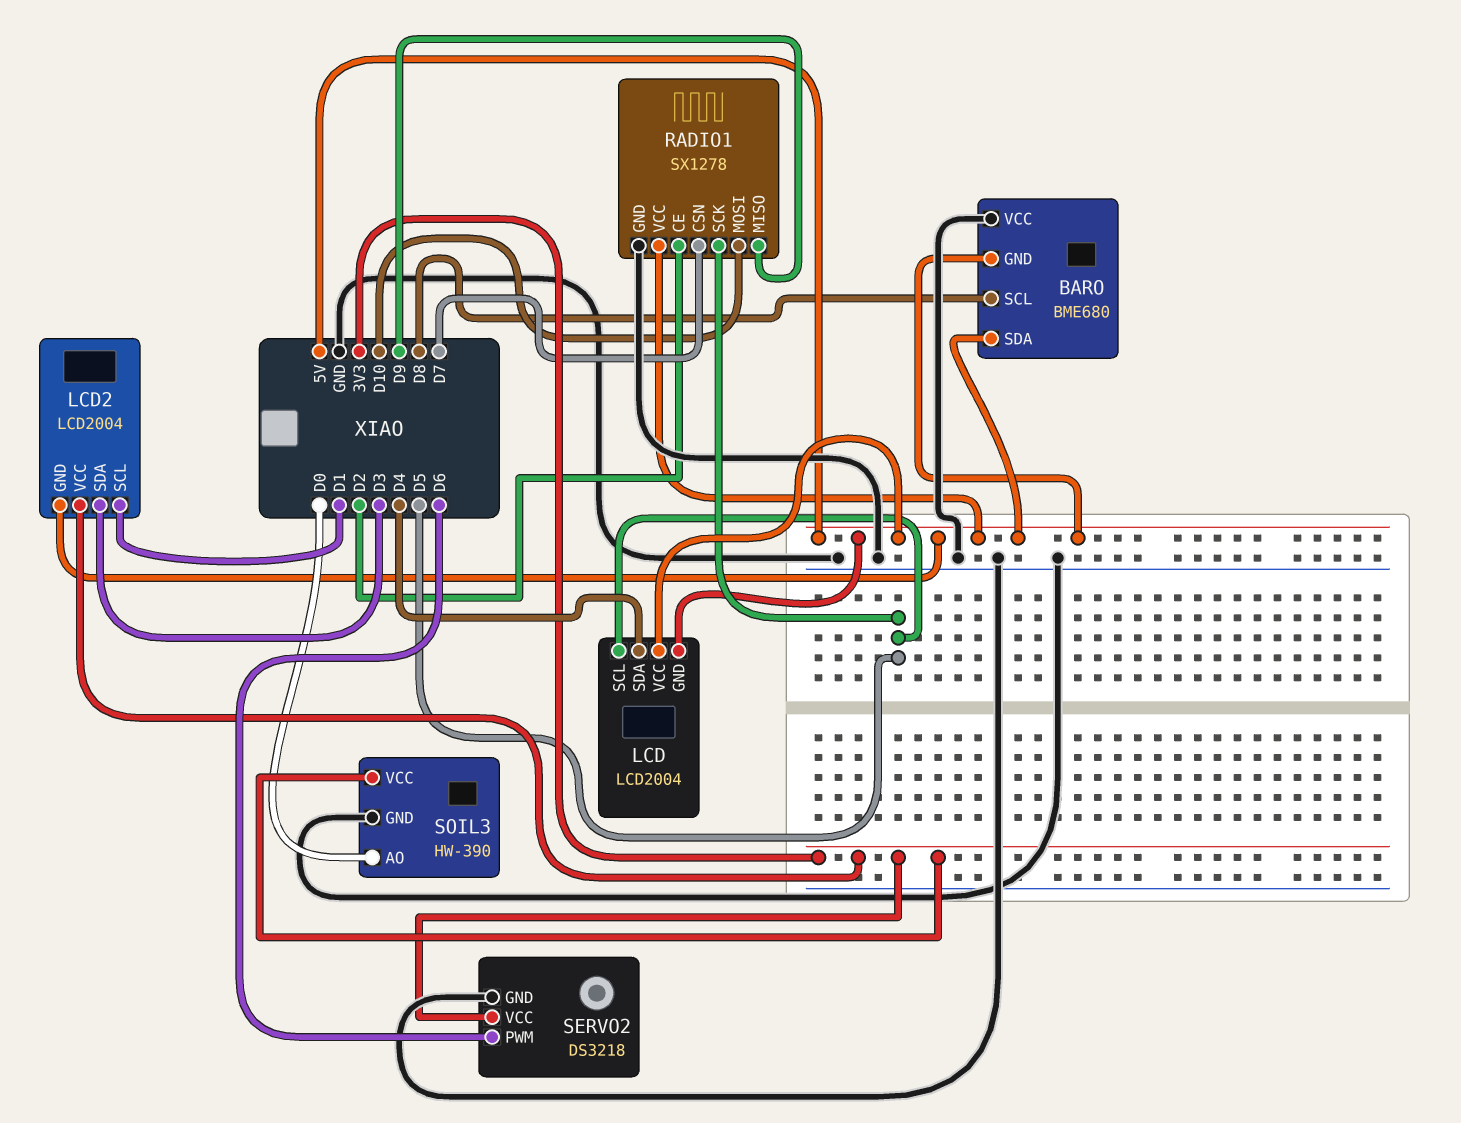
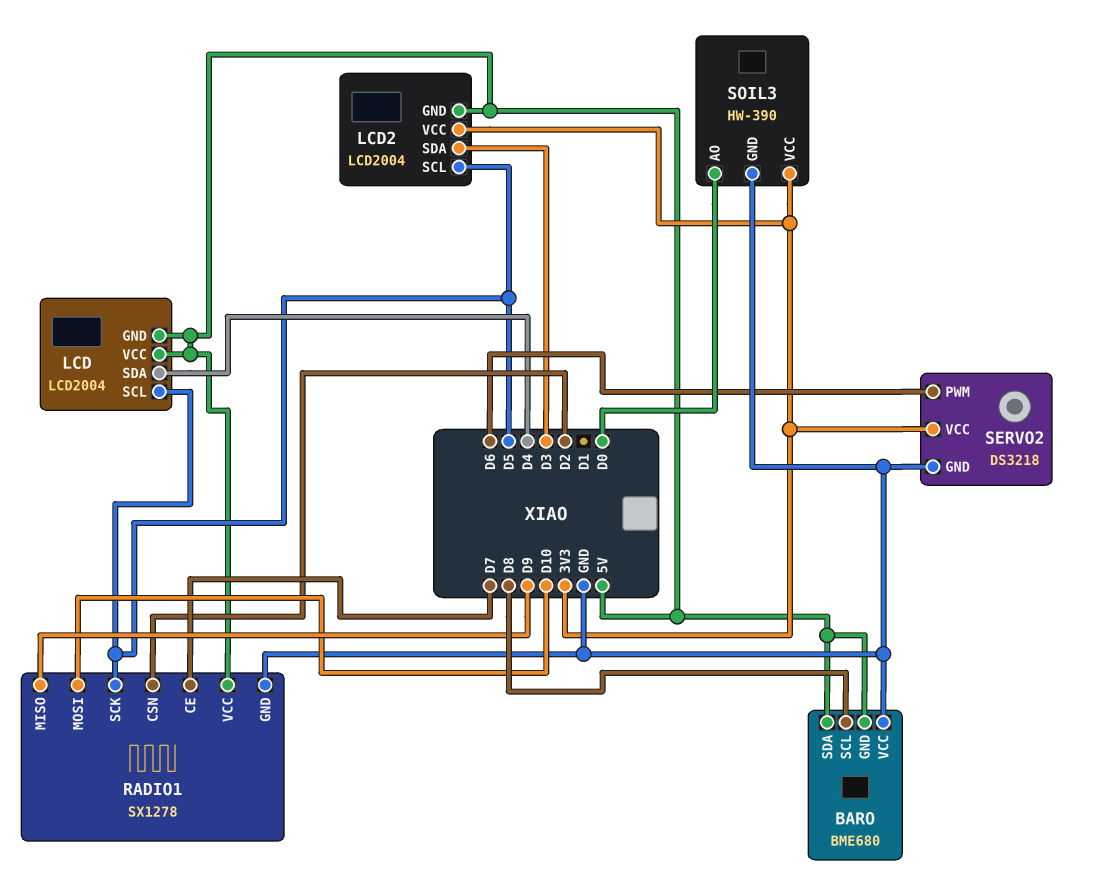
LCD2 pin SCL: D1 -> D5
RADIO1 pin CE: D2 -> D7
RADIO1 pin CSN: D7 -> D2

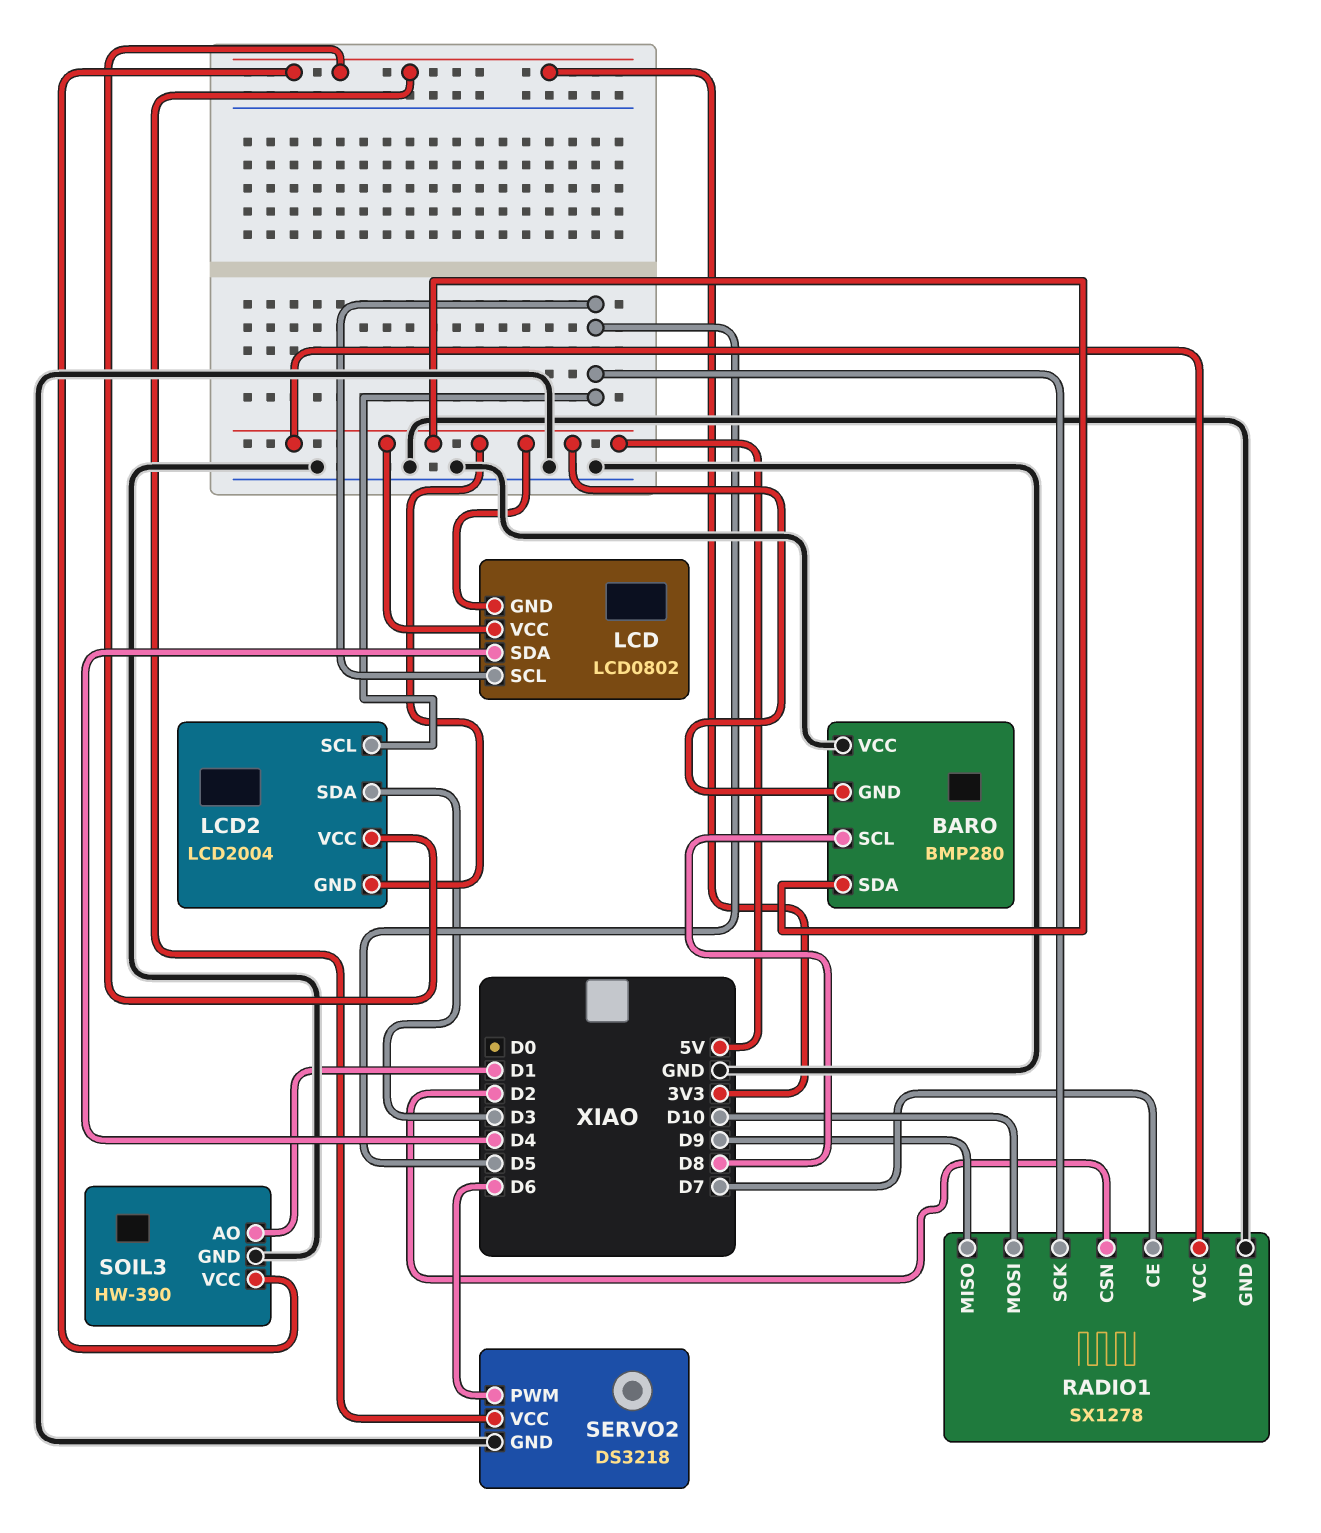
BARO: BME680 -> BMP280
LCD: LCD2004 -> LCD0802
SOIL3 pin AO: D0 -> D1

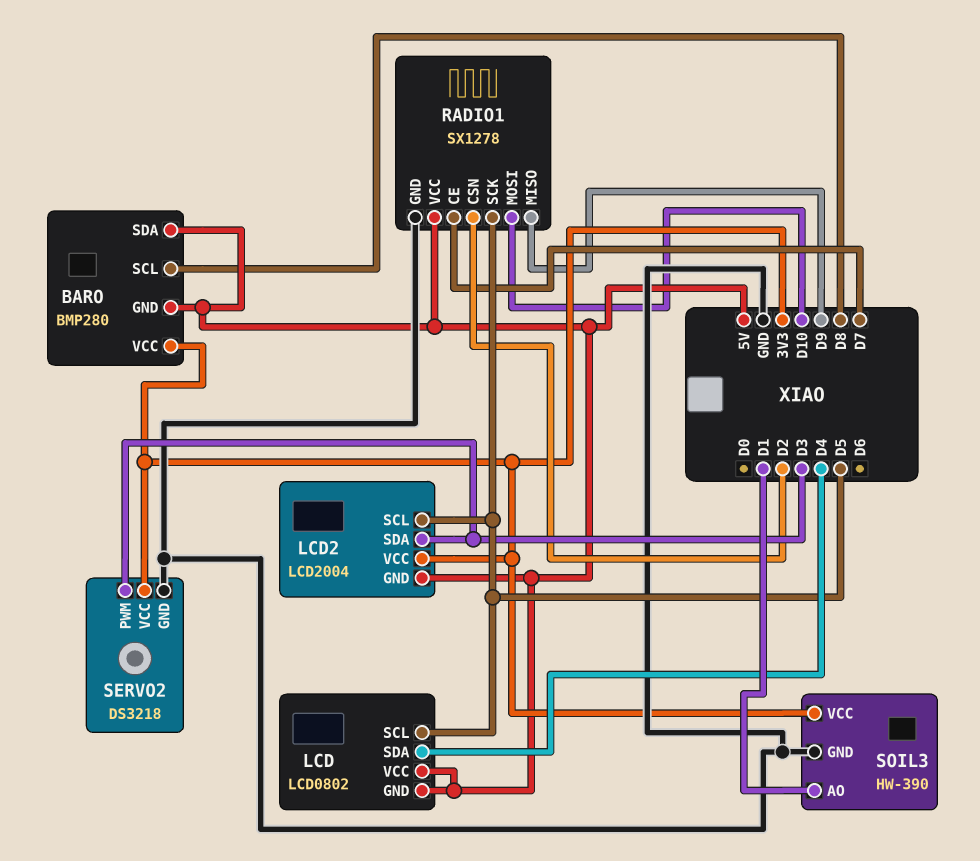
BARO pin VCC: GND -> 3V3
SERVO2 pin PWM: D6 -> D3

